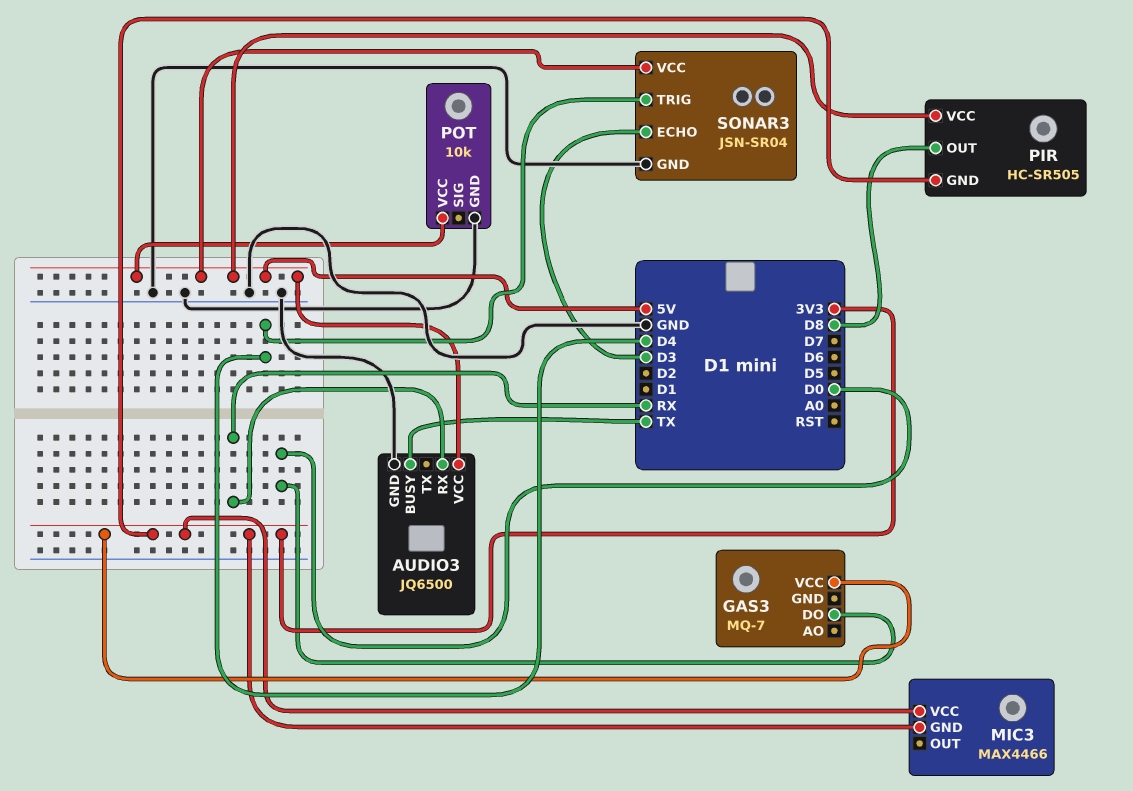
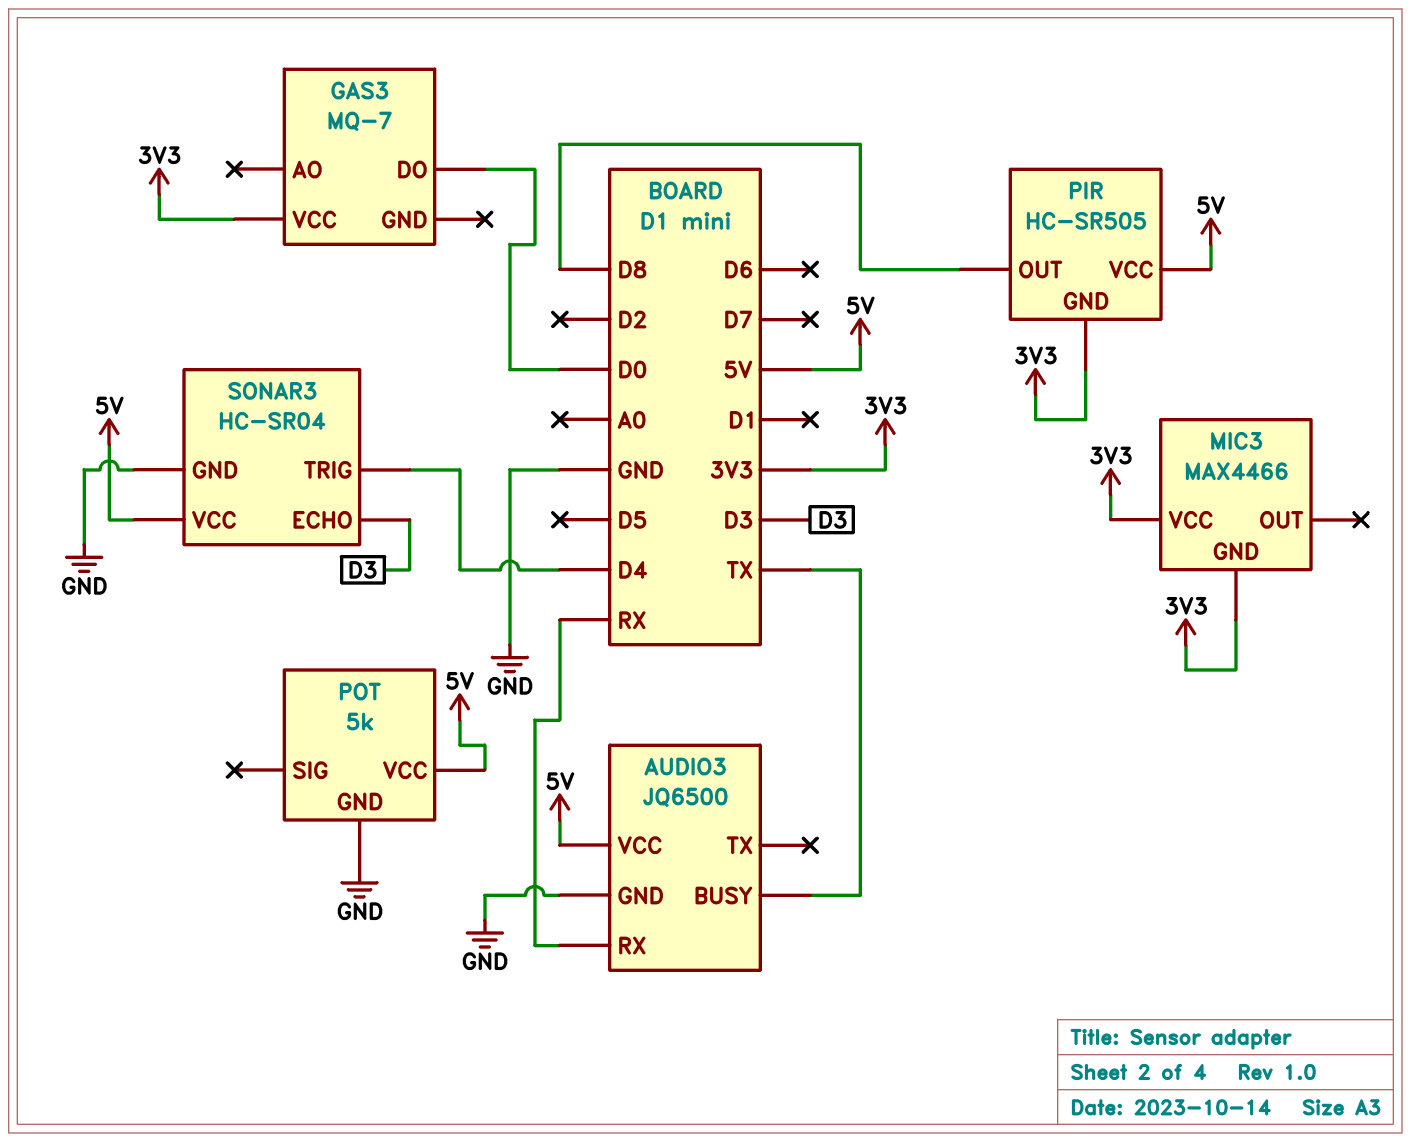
POT: 10k -> 5k
SONAR3: JSN-SR04 -> HC-SR04

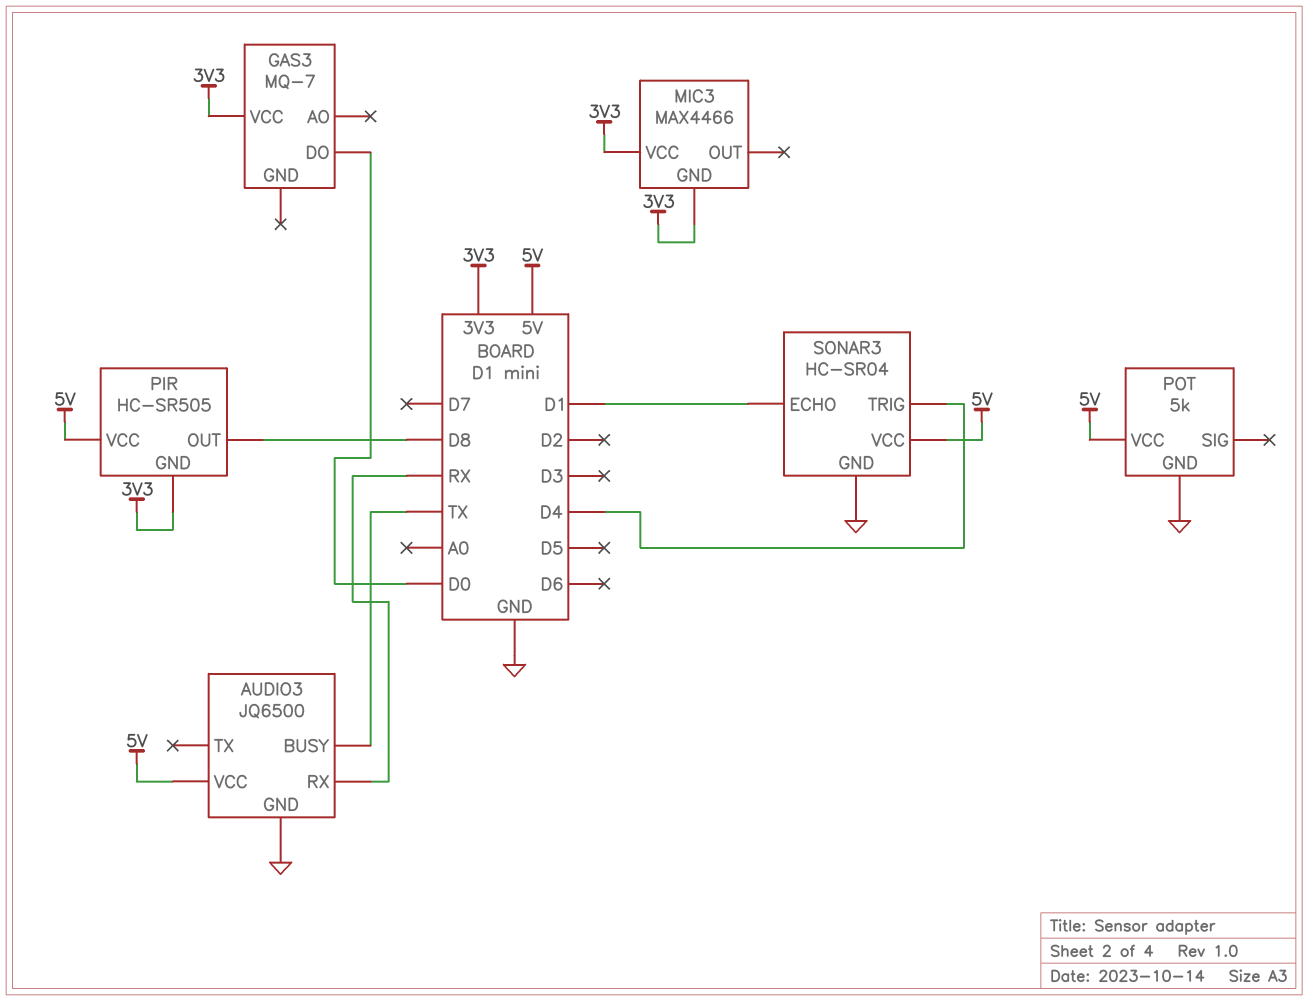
SONAR3 pin ECHO: D3 -> D1

